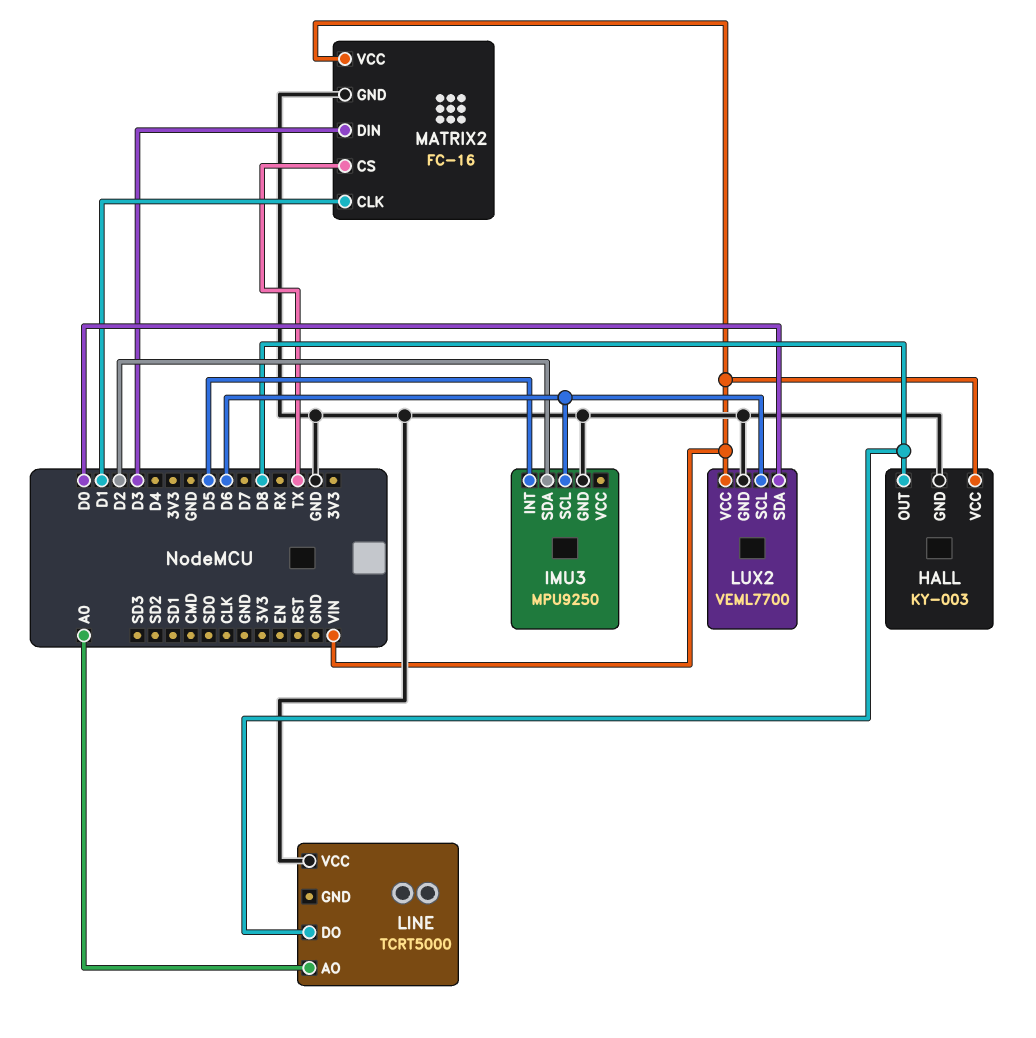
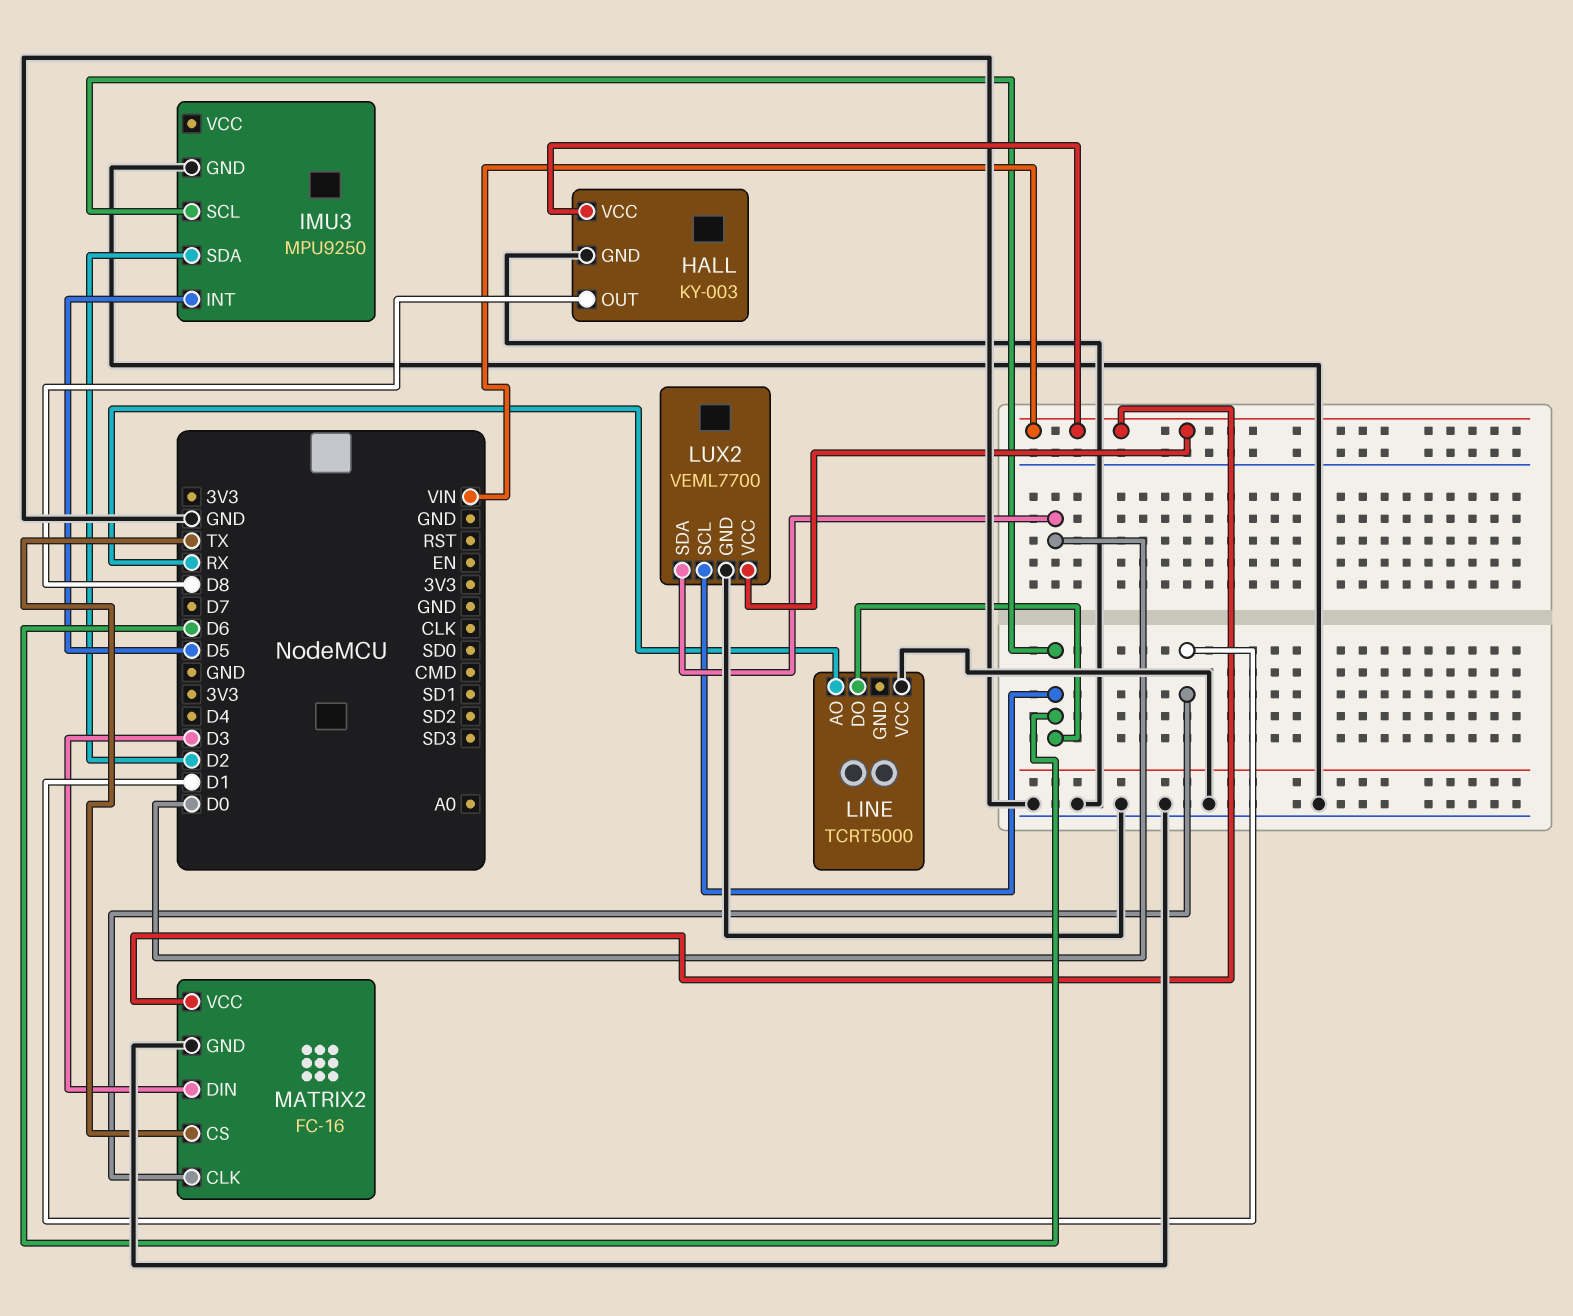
LINE pin AO: A0 -> RX
LINE pin DO: D8 -> D6

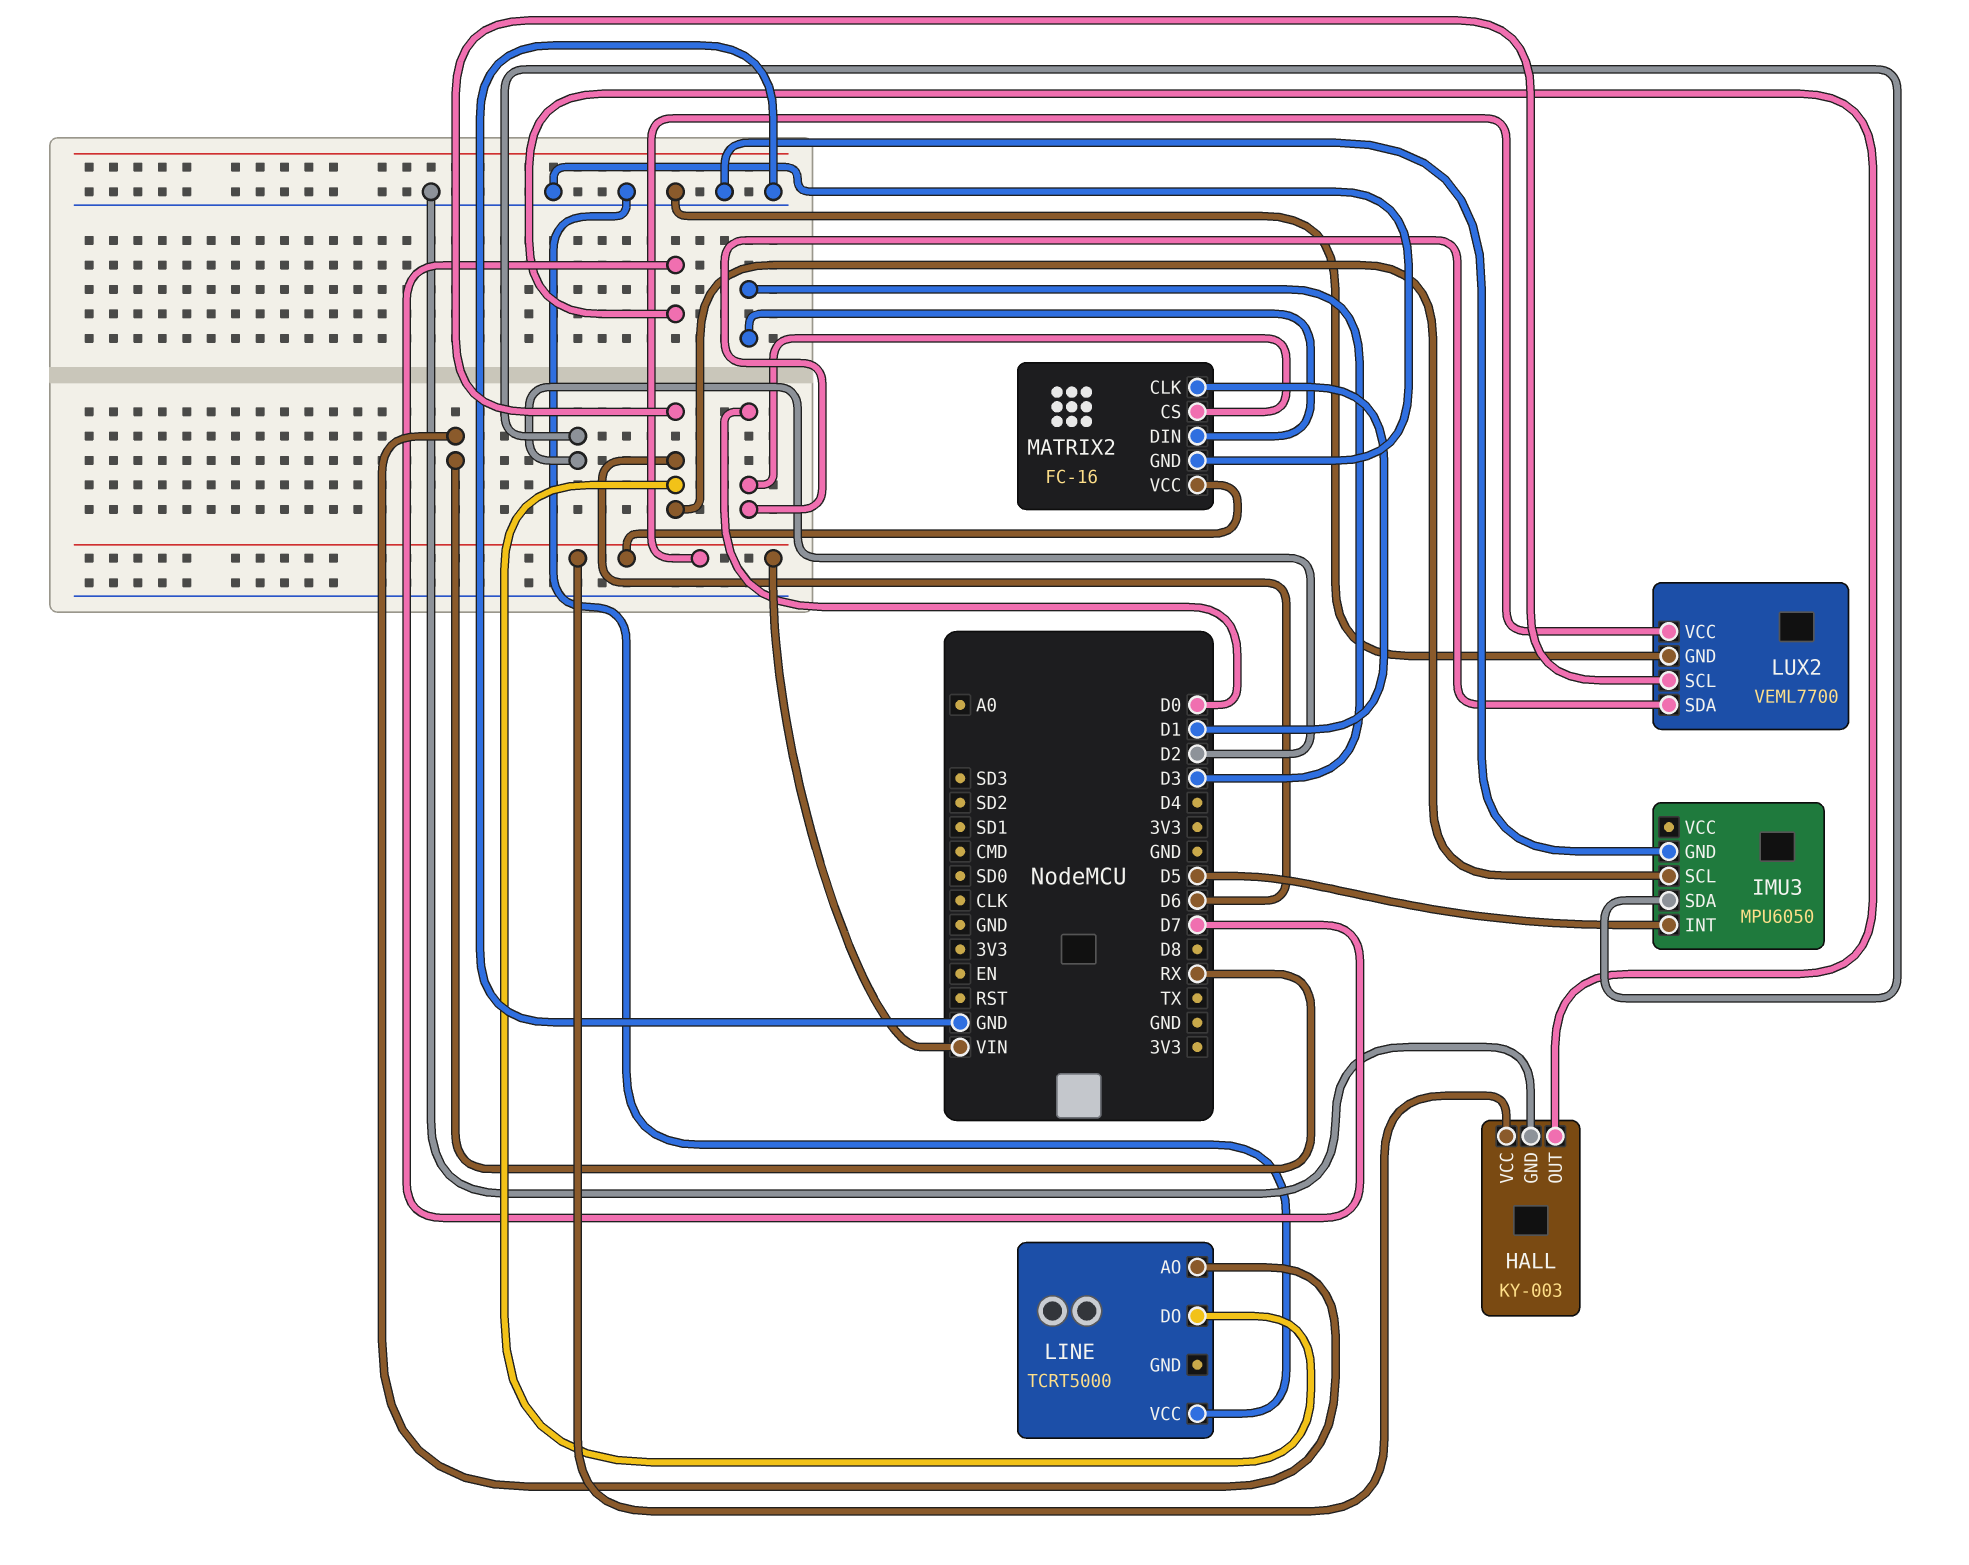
HALL pin OUT: D8 -> D7
IMU3: MPU9250 -> MPU6050
MATRIX2 pin CS: TX -> D0

